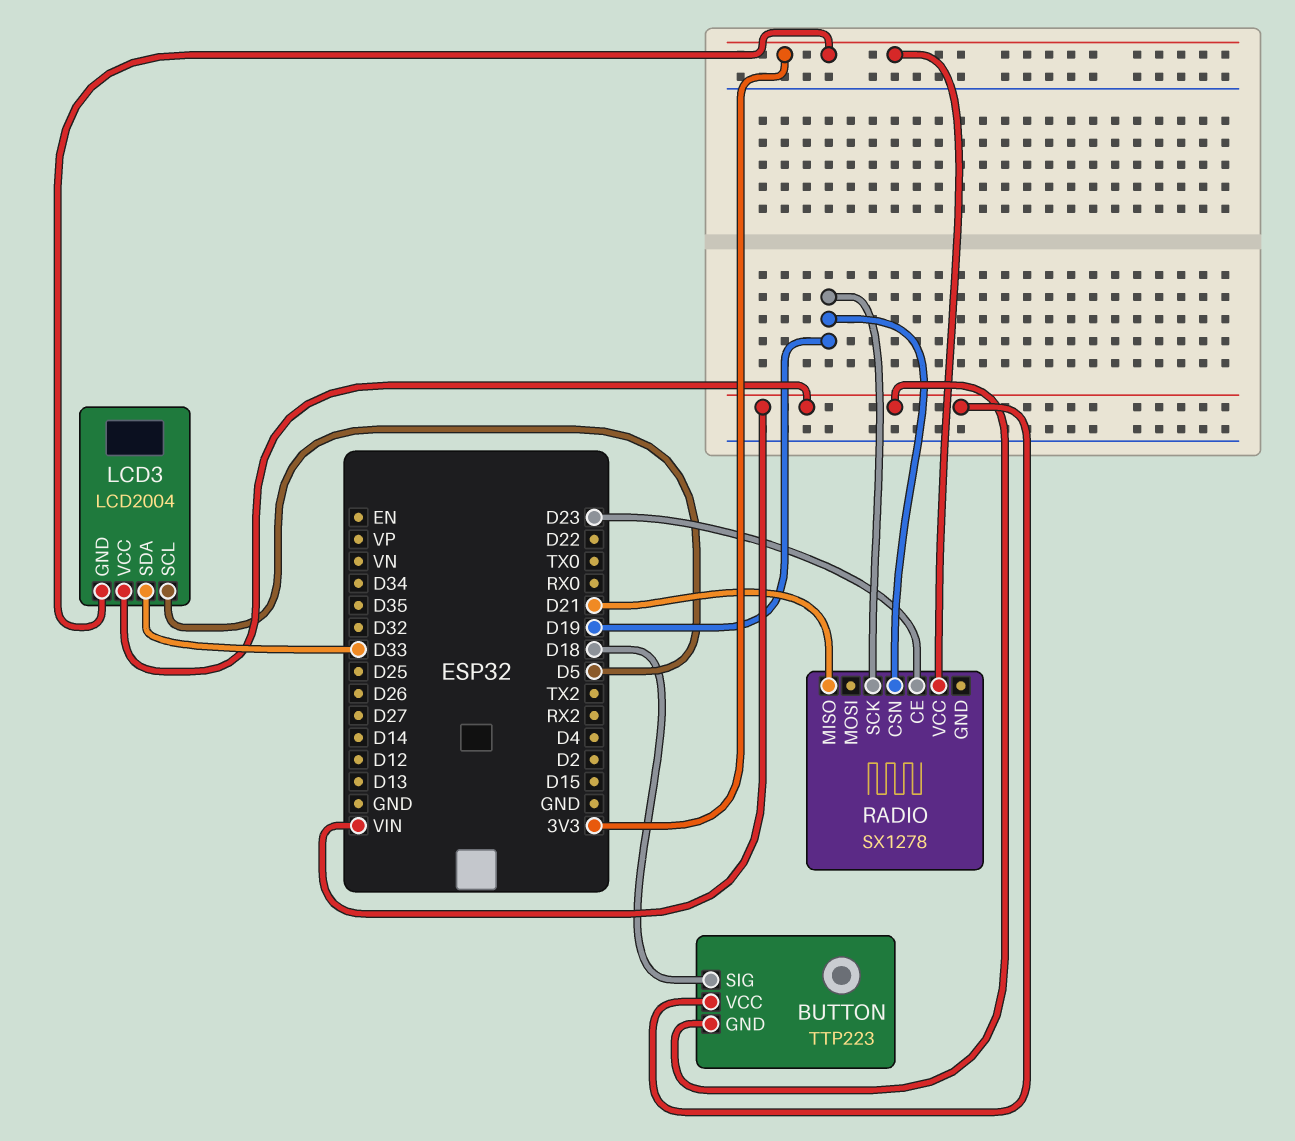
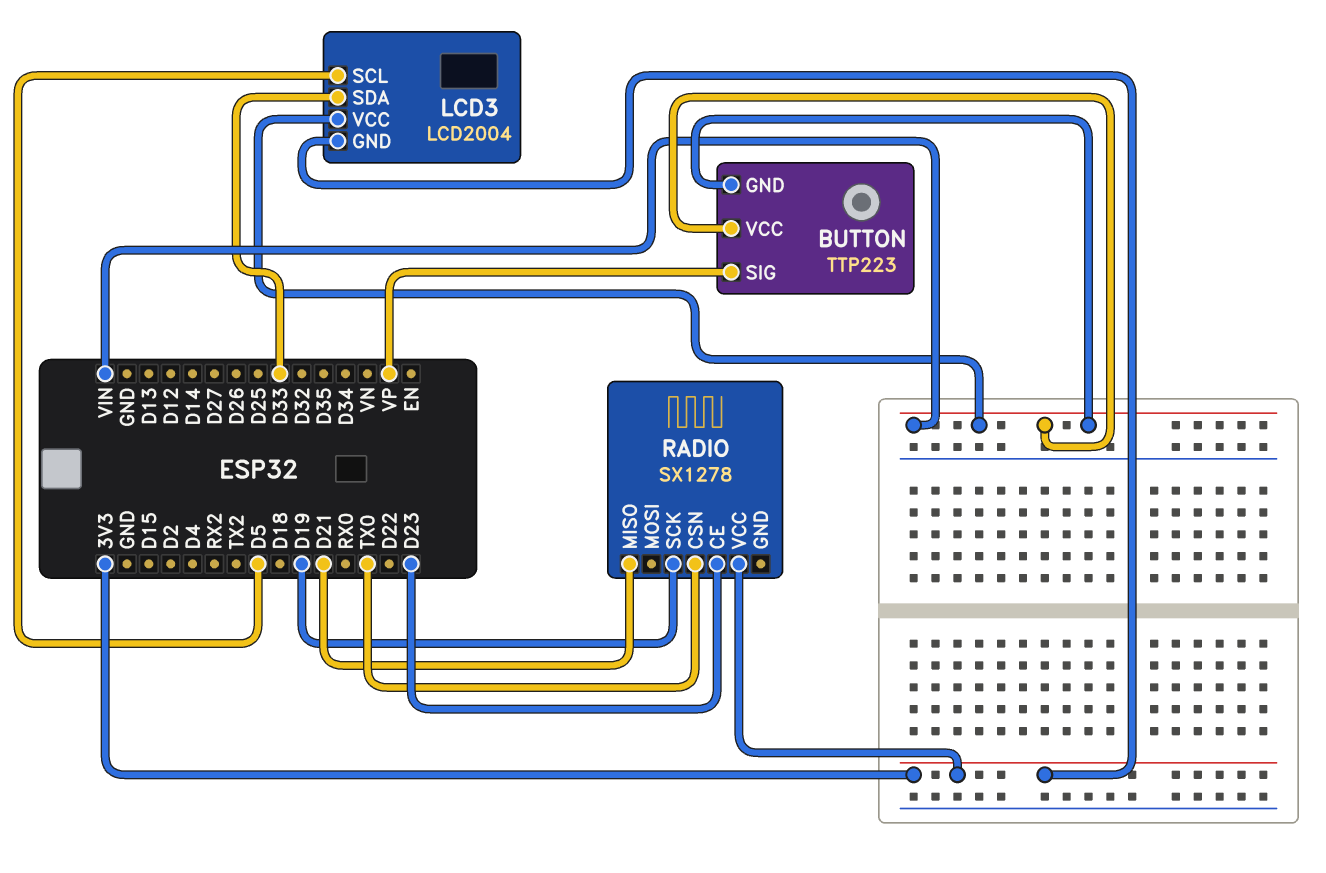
BUTTON pin SIG: D18 -> VP
RADIO pin CSN: D19 -> TX0

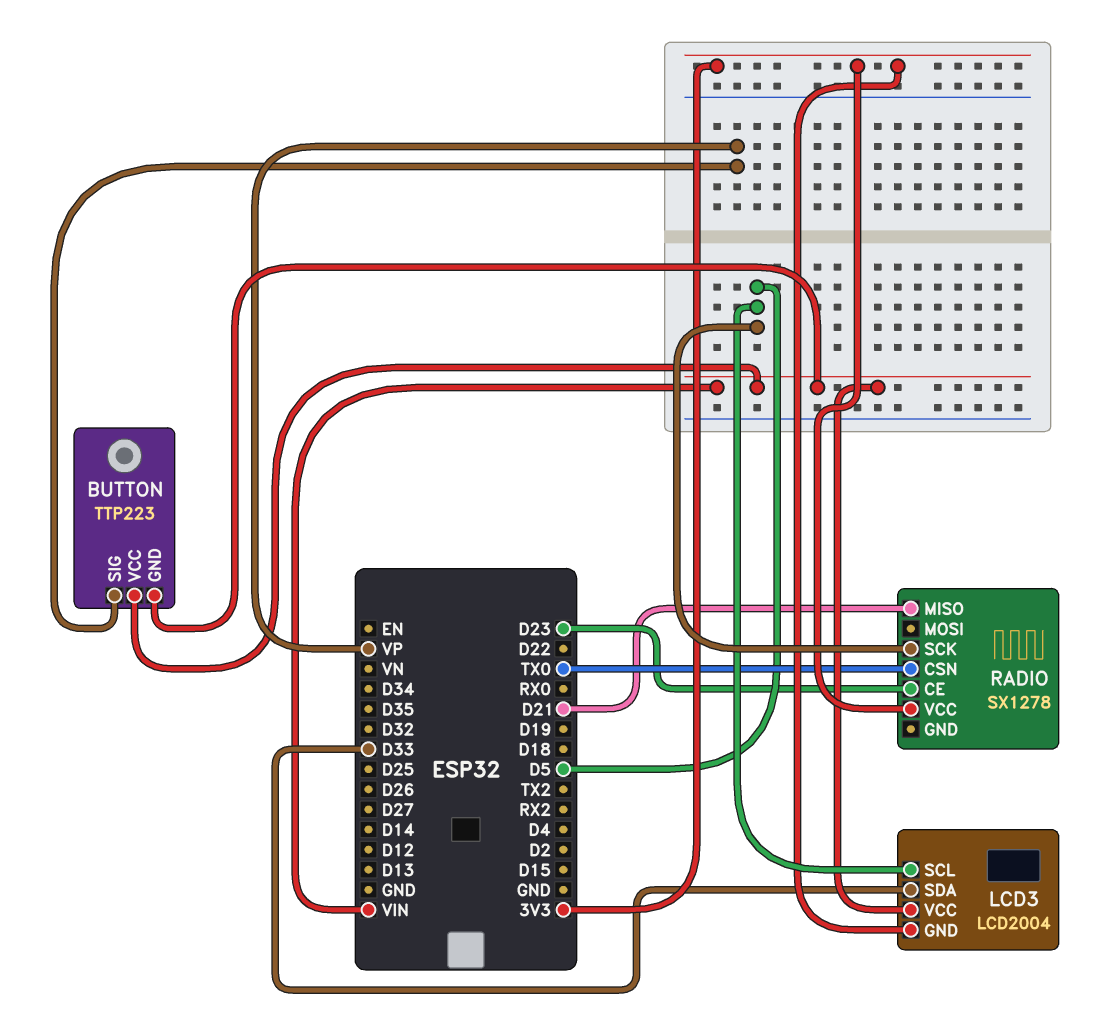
RADIO pin SCK: D19 -> D5

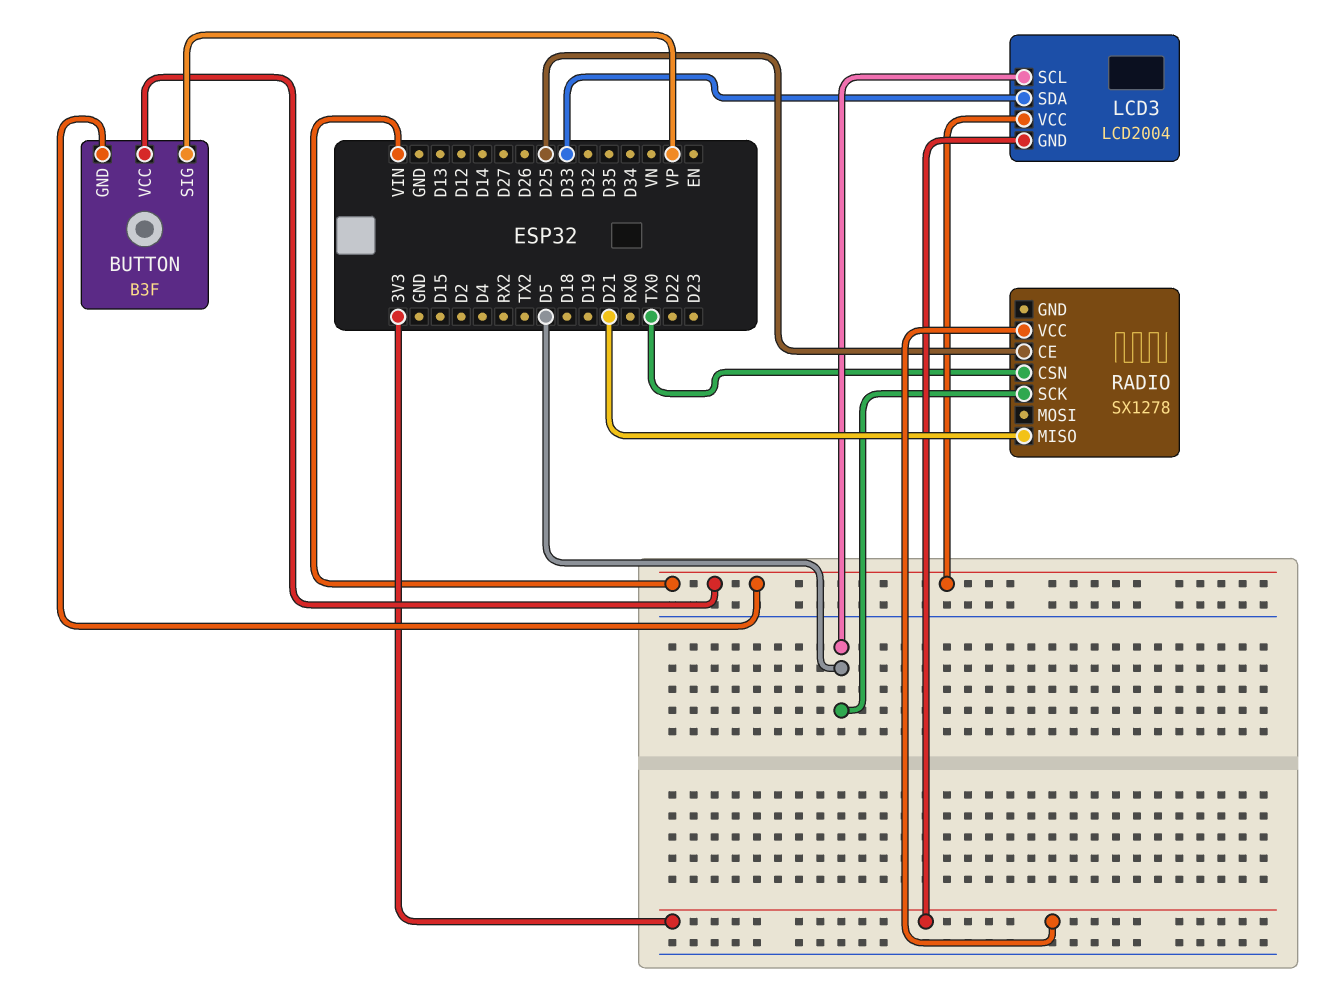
BUTTON: TTP223 -> B3F
RADIO pin CE: D23 -> D25

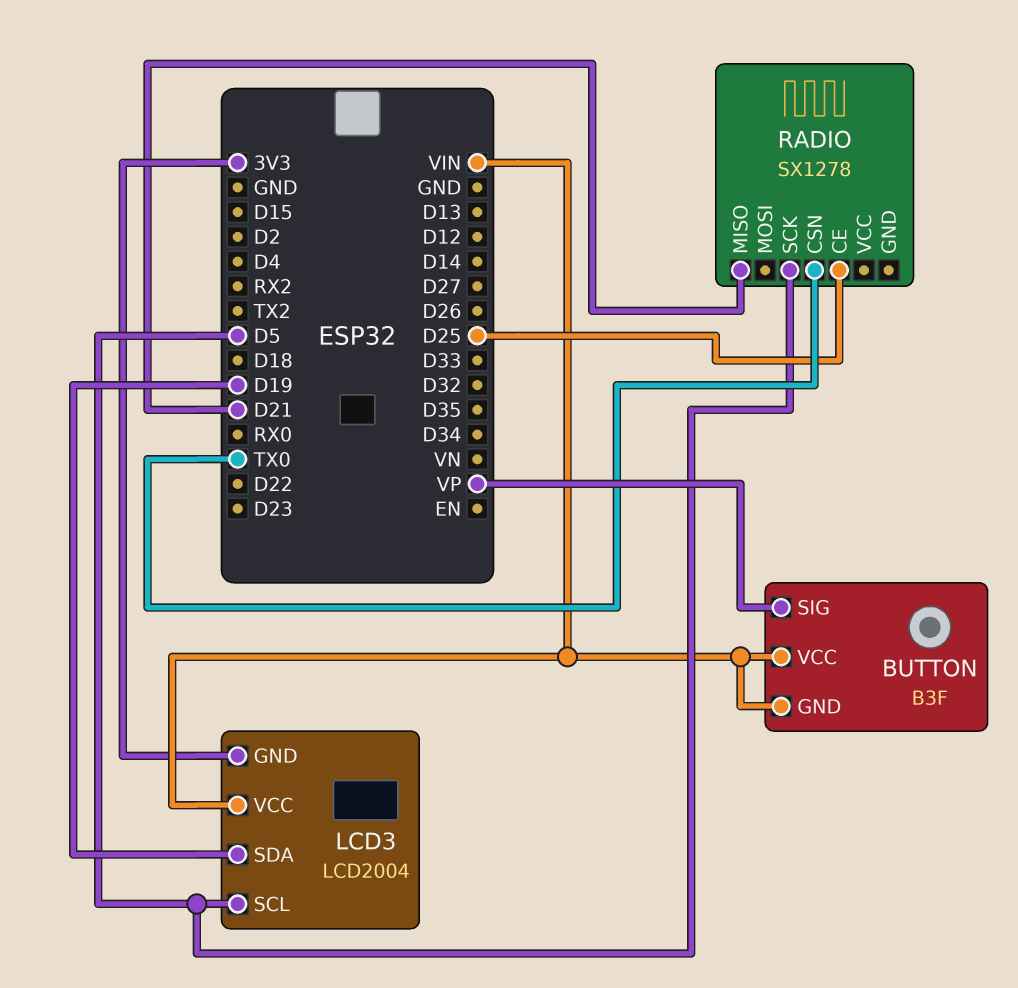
LCD3 pin SDA: D33 -> D19
RADIO pin VCC: 3V3 -> none

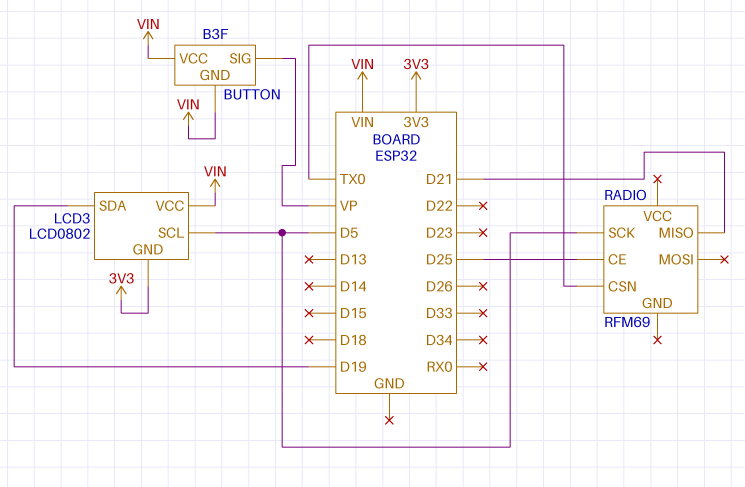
LCD3: LCD2004 -> LCD0802
RADIO: SX1278 -> RFM69

